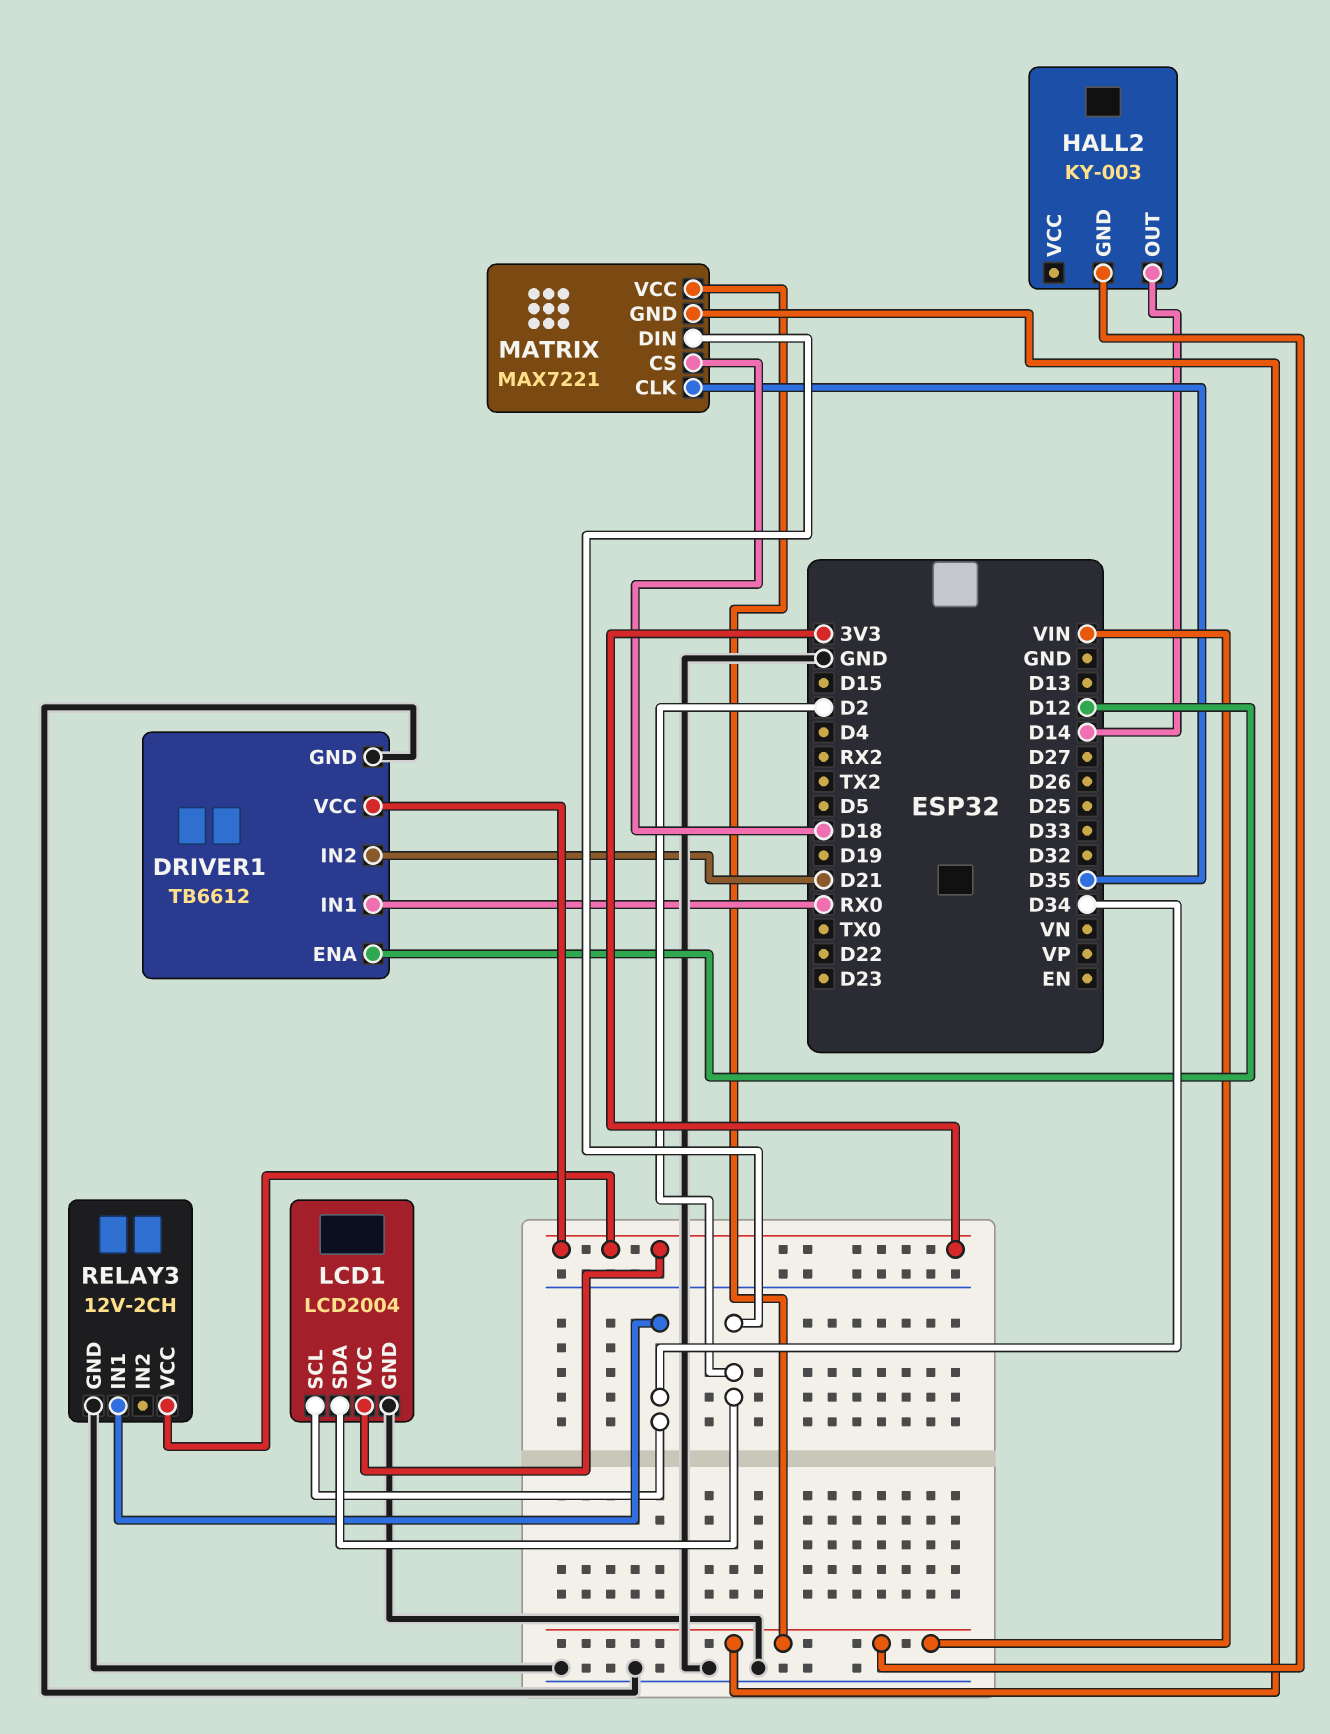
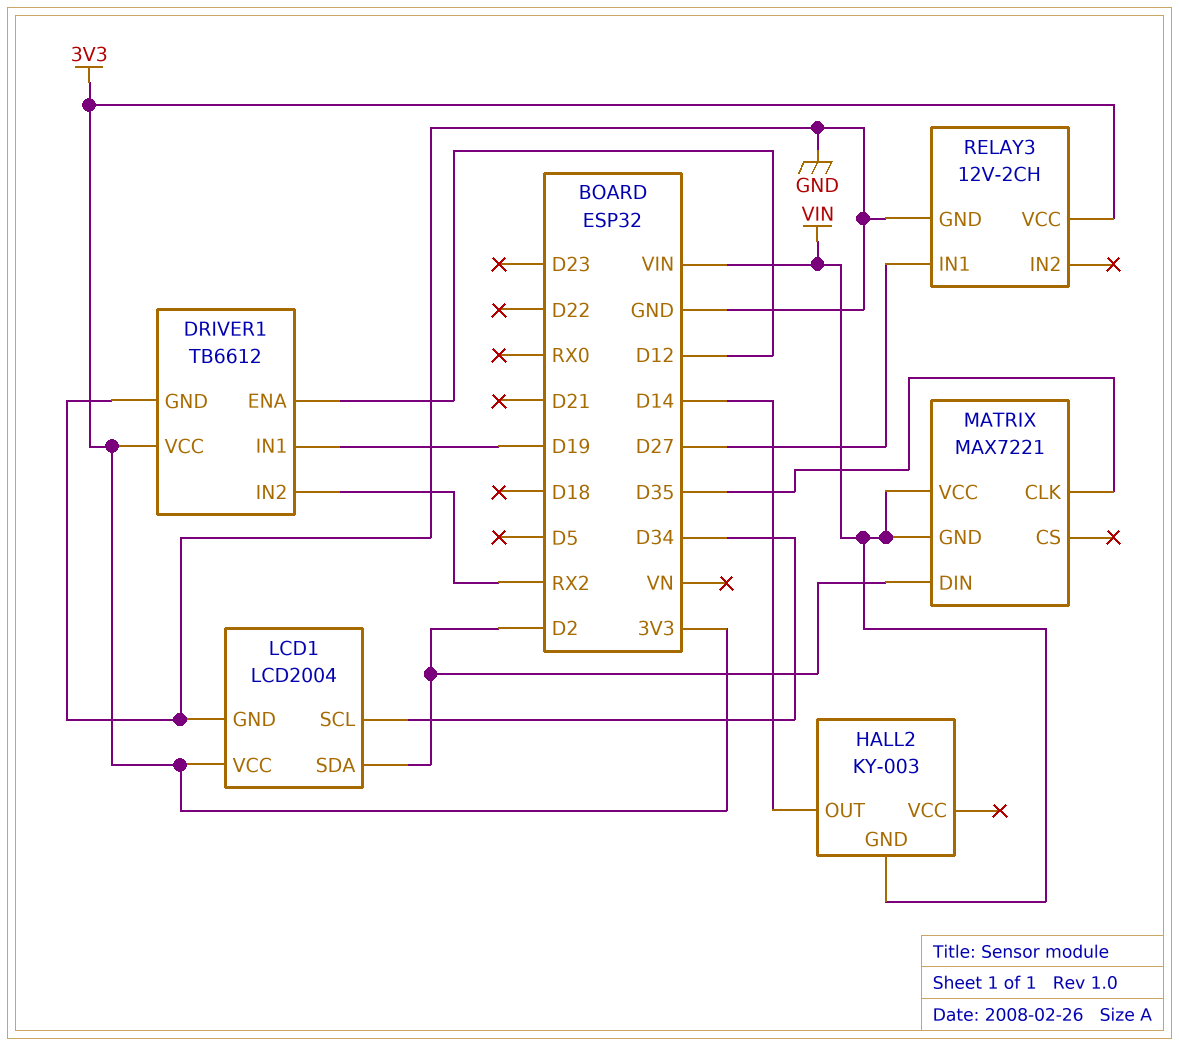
DRIVER1 pin IN1: RX0 -> D19
DRIVER1 pin IN2: D21 -> RX2
MATRIX pin CS: D18 -> none
RELAY3 pin IN1: D34 -> D27

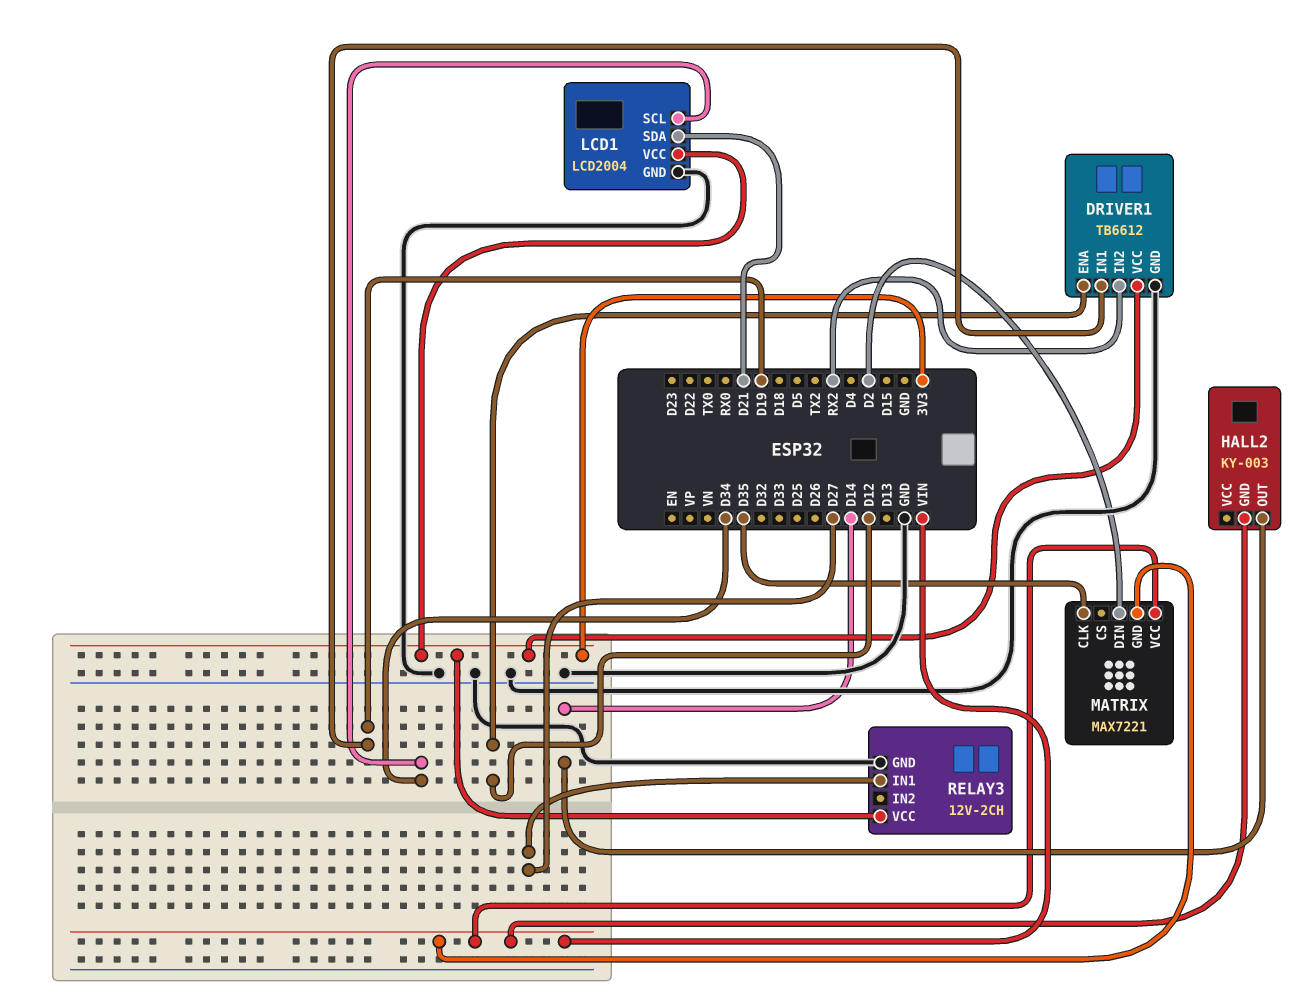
LCD1 pin SDA: D2 -> D21

